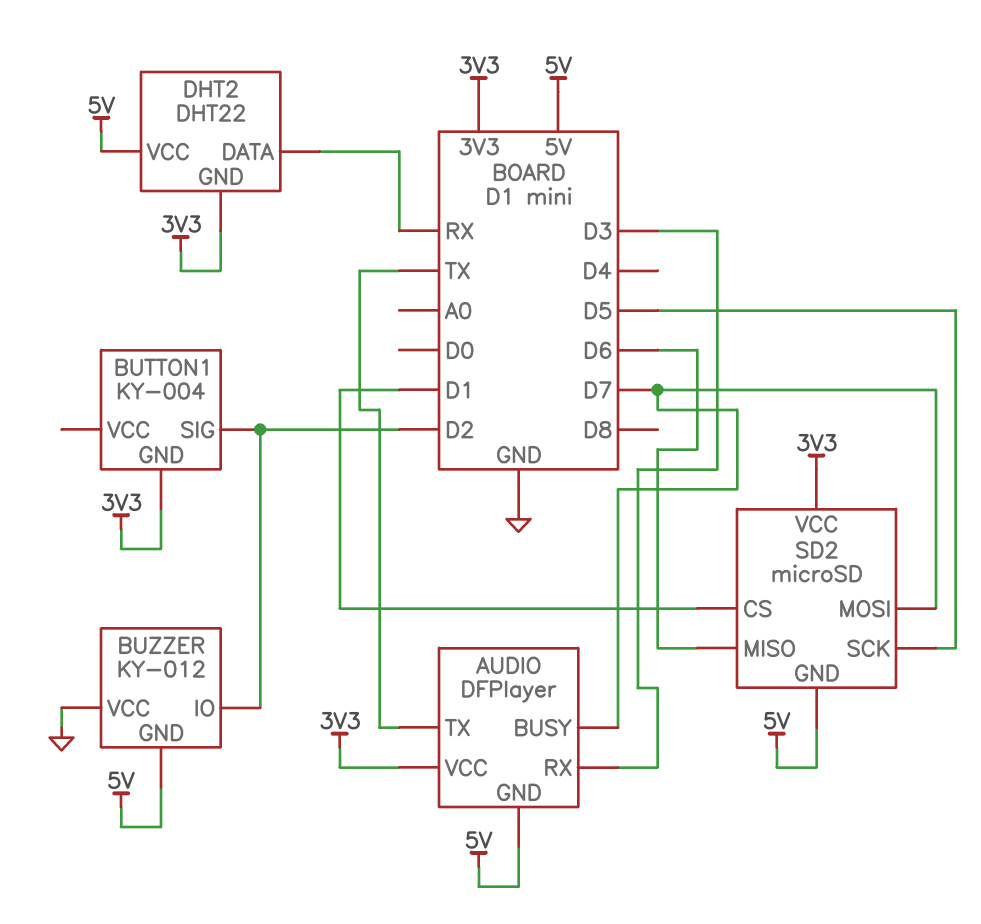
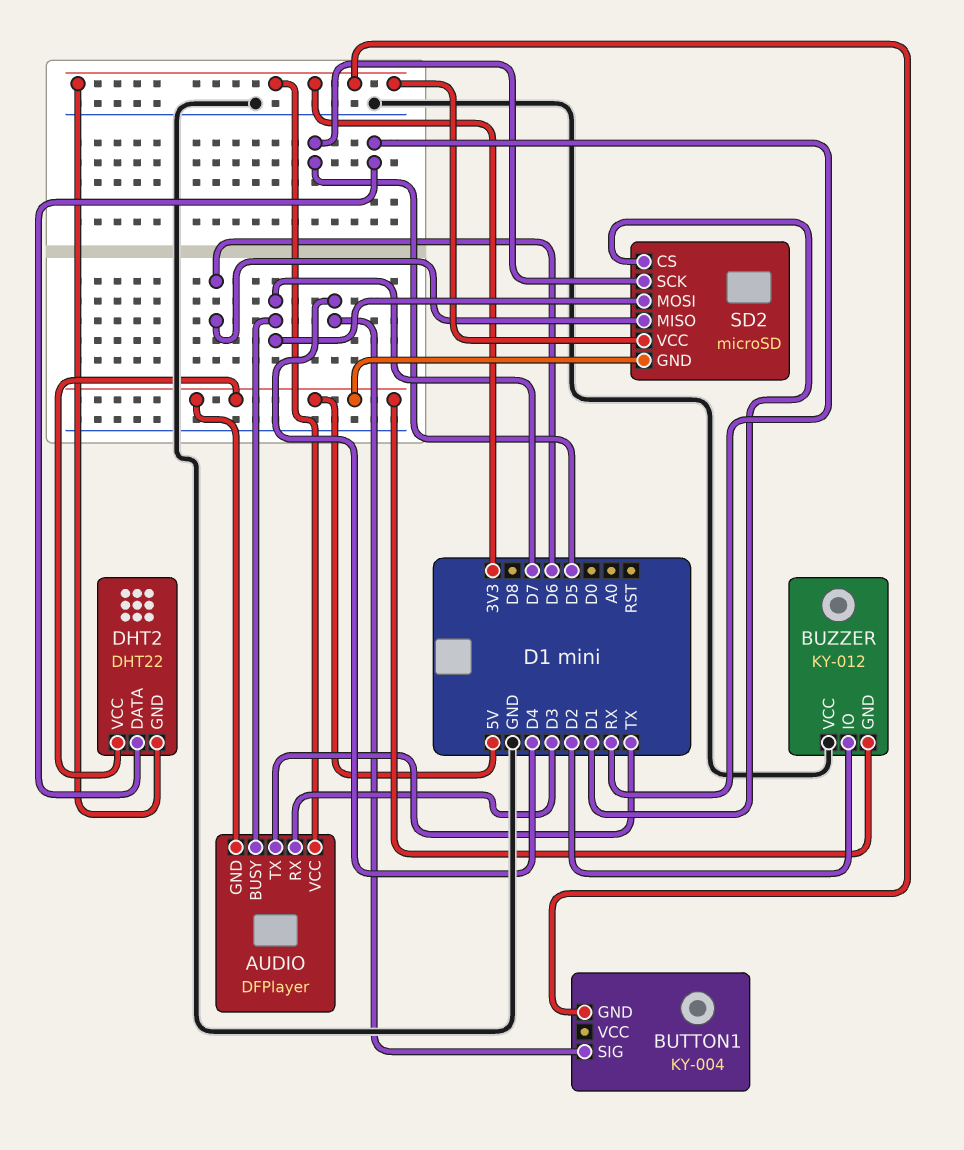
BUTTON1 pin SIG: D2 -> D4

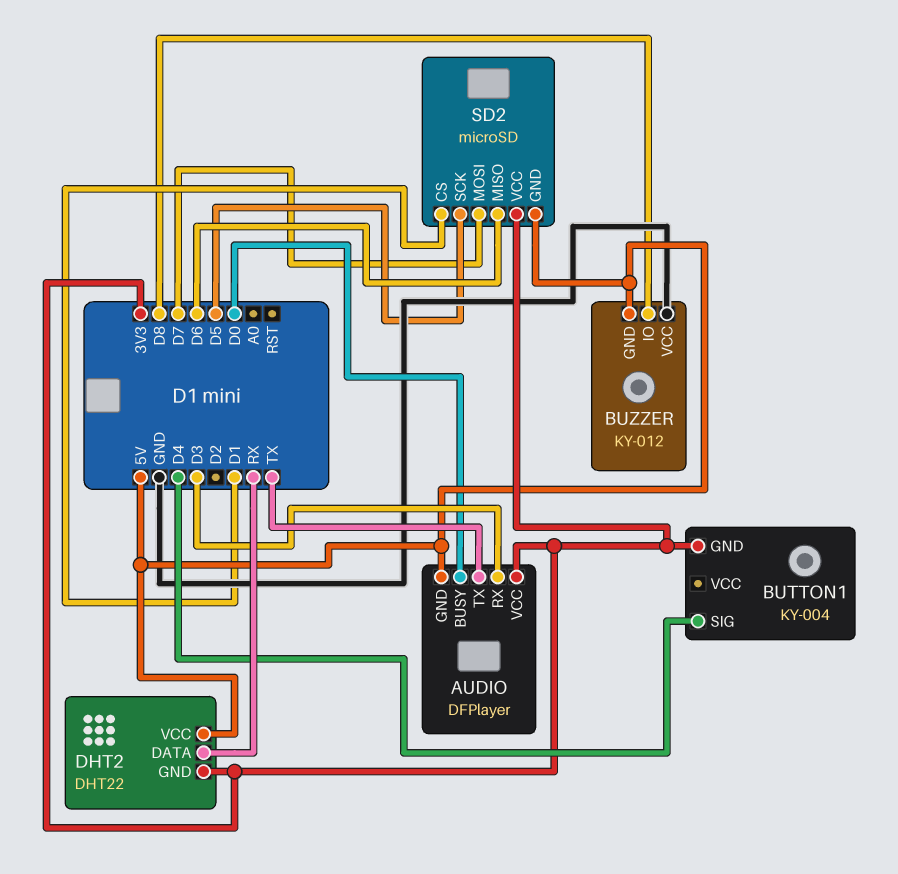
AUDIO pin BUSY: D7 -> D0
BUZZER pin IO: D2 -> D8

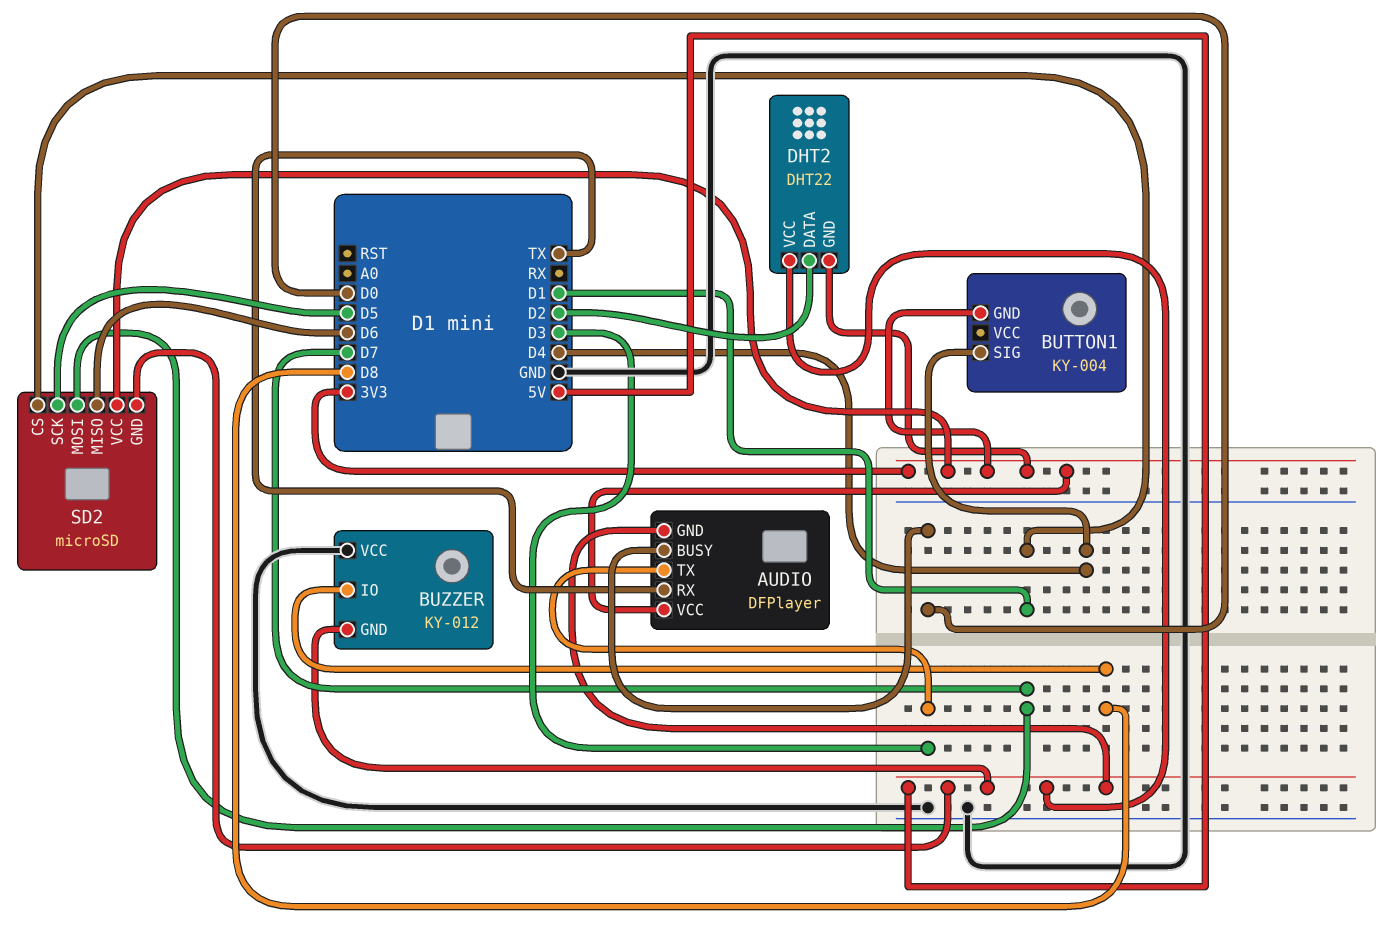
AUDIO pin RX: D3 -> TX
AUDIO pin TX: TX -> D3
DHT2 pin DATA: RX -> D2

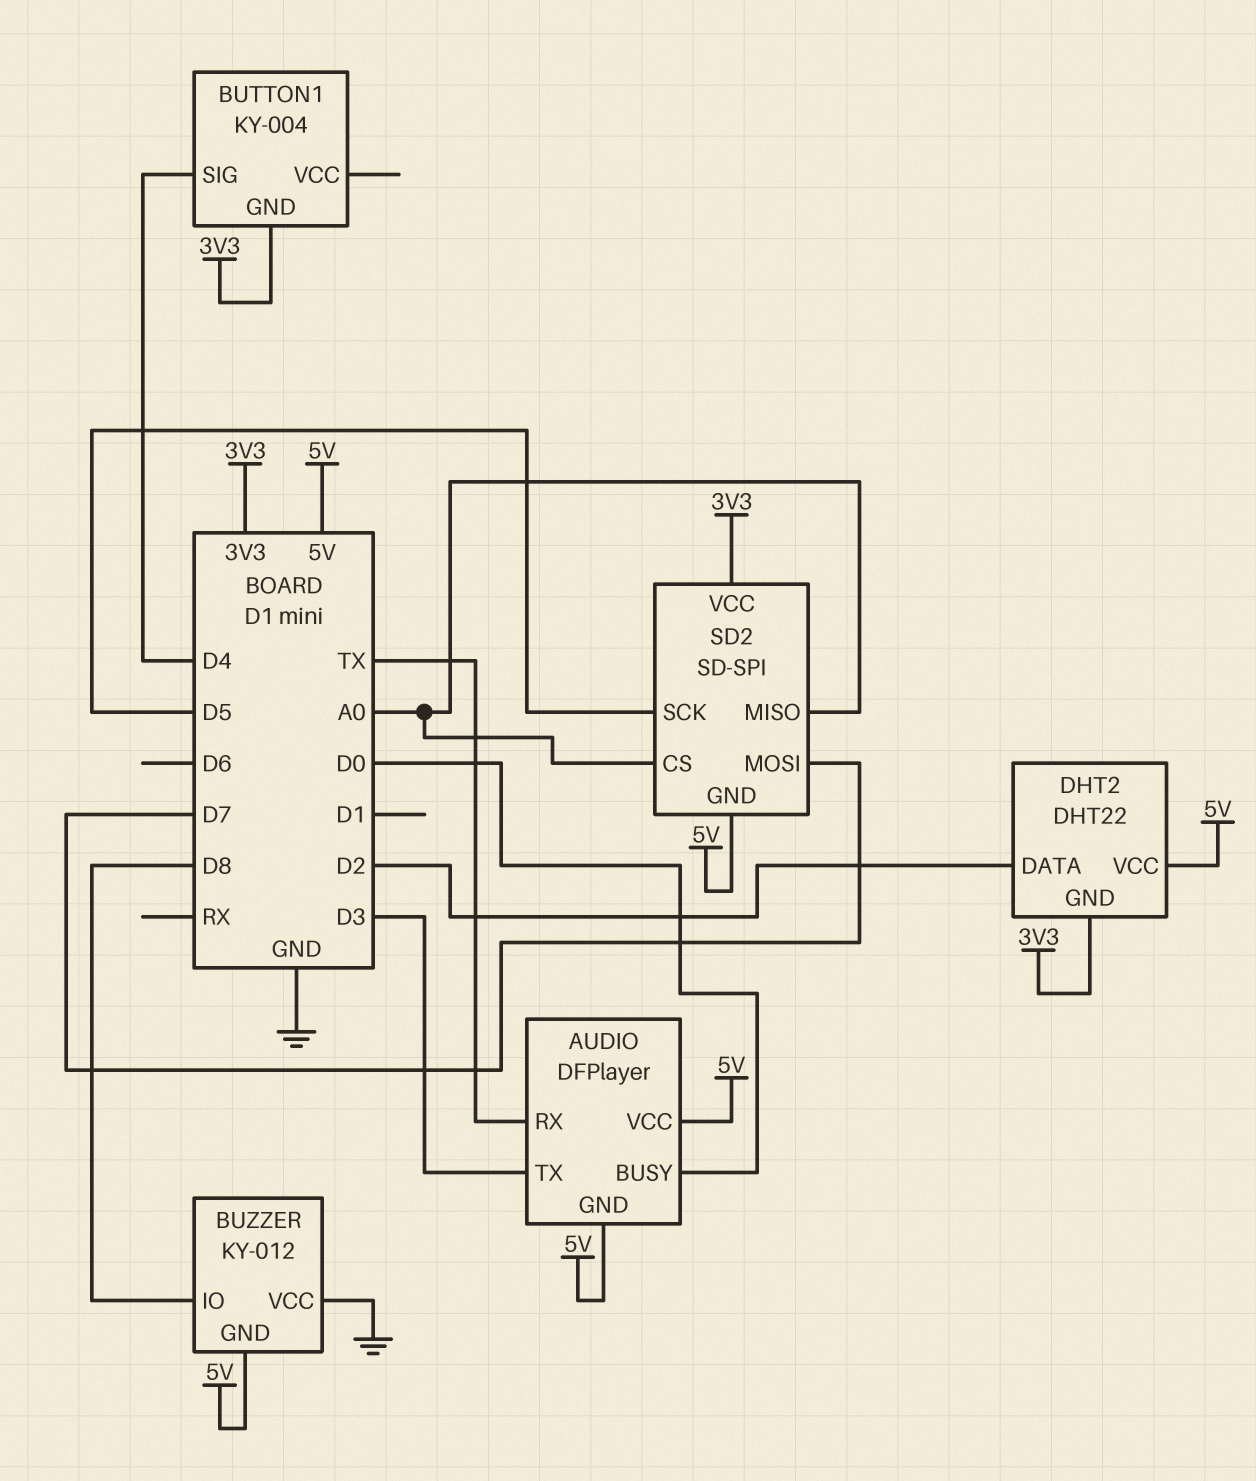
AUDIO pin VCC: 3V3 -> 5V
SD2: microSD -> SD-SPI
SD2 pin CS: D1 -> A0
SD2 pin MISO: D6 -> A0

